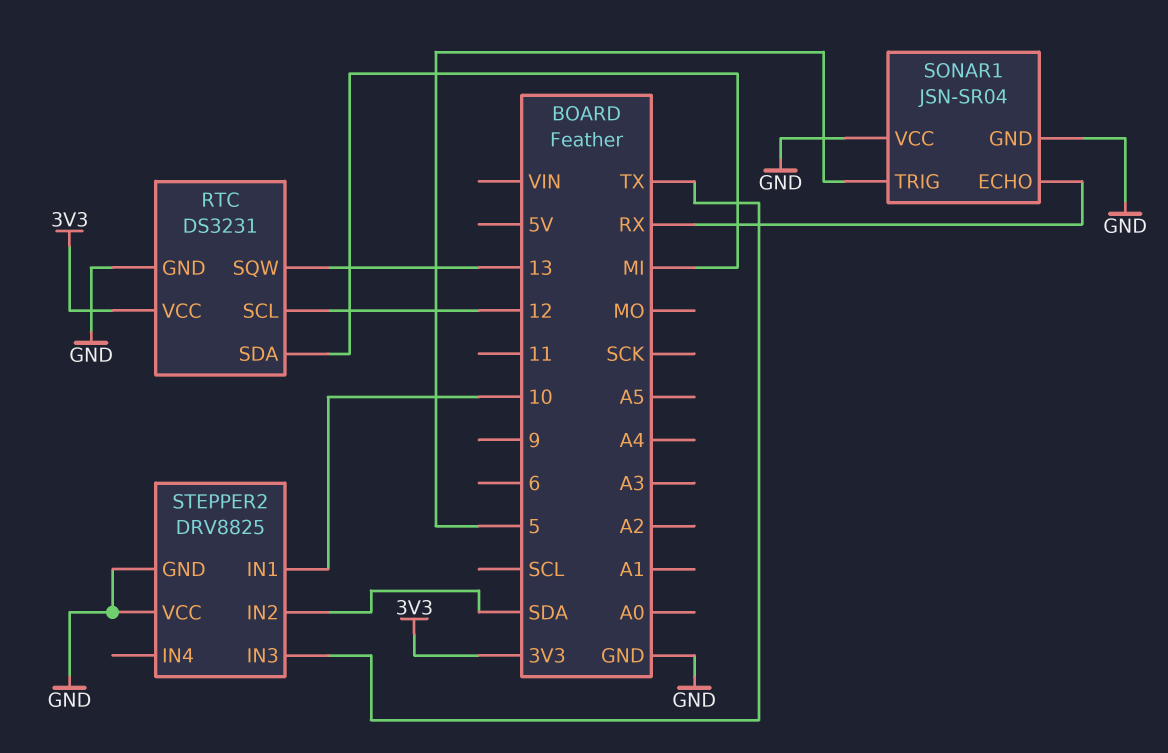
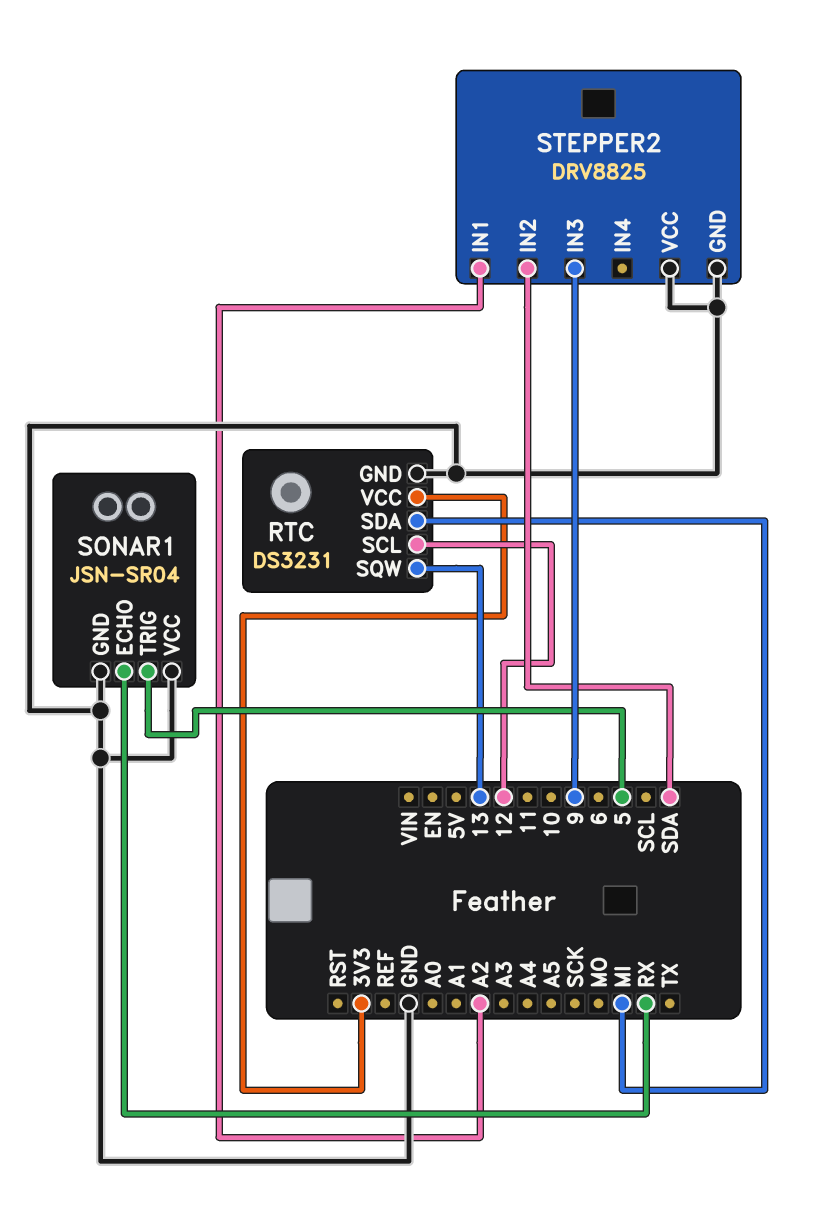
STEPPER2 pin IN1: 10 -> A2
STEPPER2 pin IN3: TX -> 9

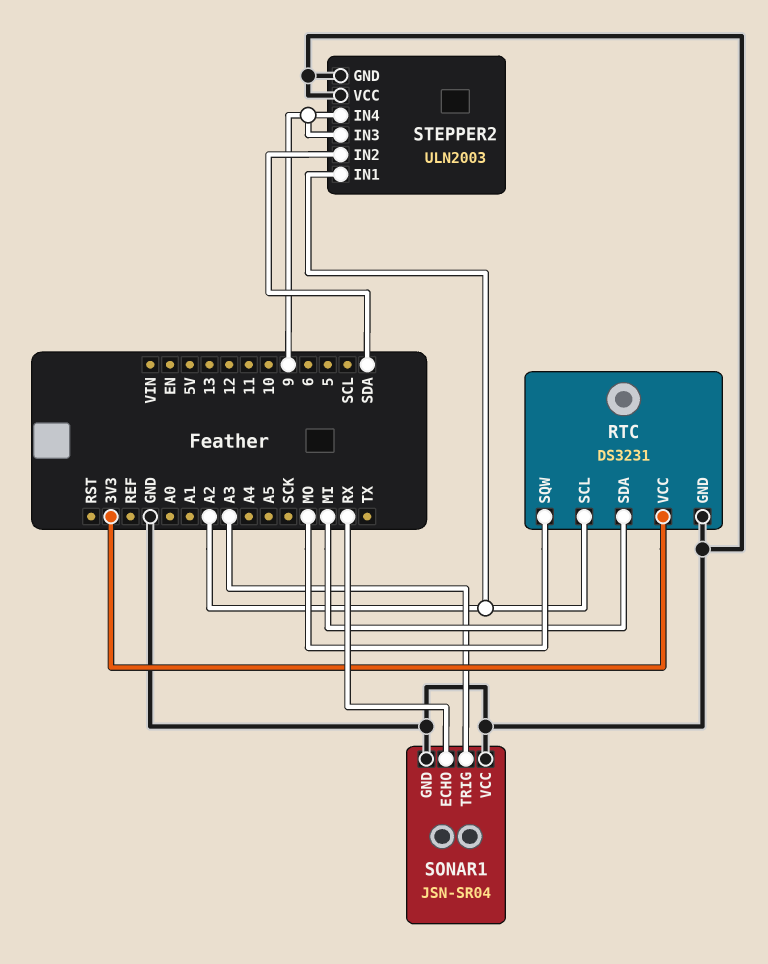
RTC pin SCL: 12 -> A2
RTC pin SQW: 13 -> MO
SONAR1 pin TRIG: 5 -> A3
STEPPER2: DRV8825 -> ULN2003
STEPPER2 pin IN4: none -> 9

